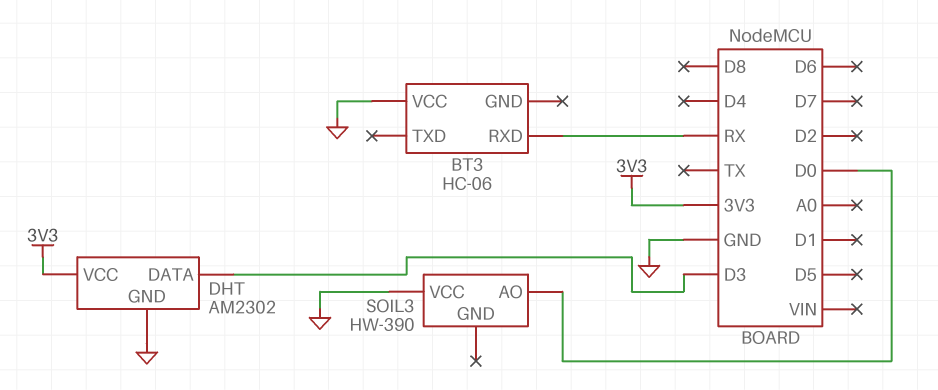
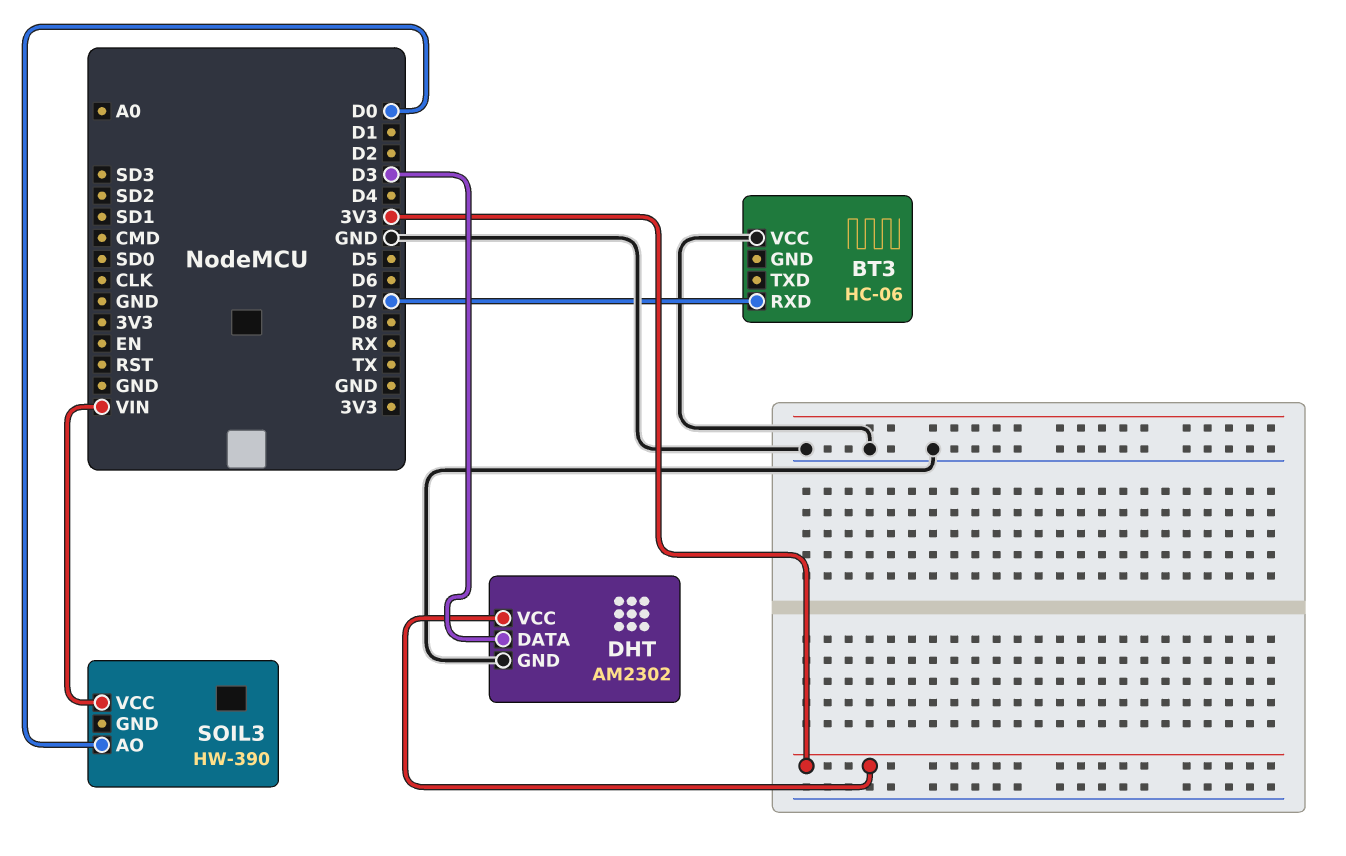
BT3 pin RXD: RX -> D7
SOIL3 pin VCC: GND -> VIN

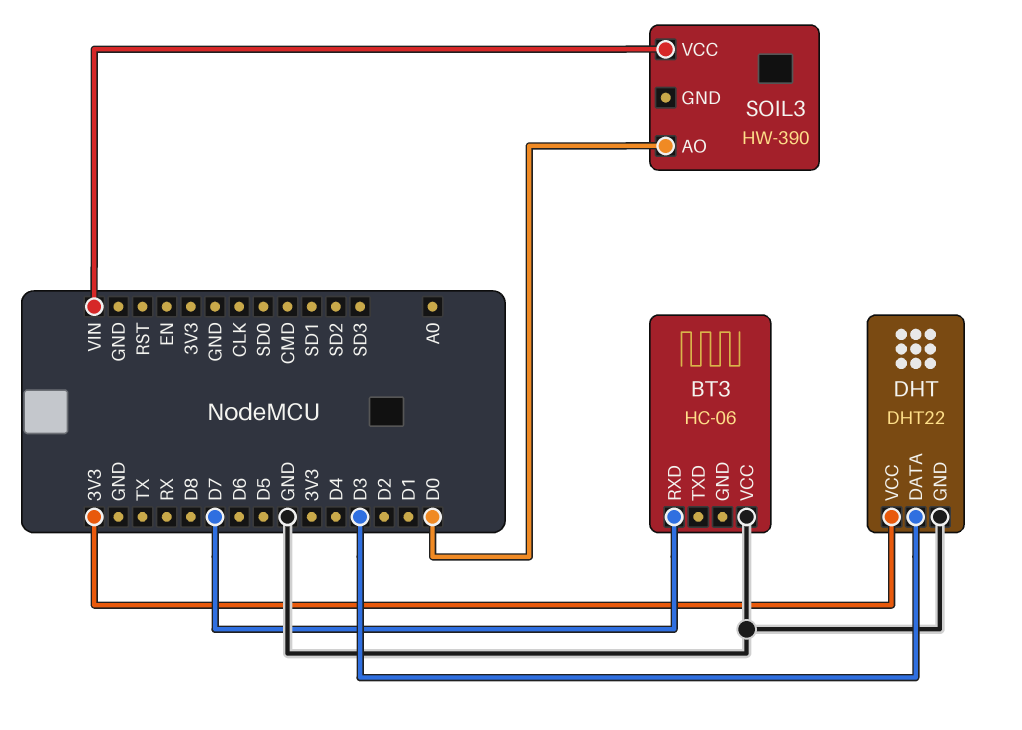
DHT: AM2302 -> DHT22

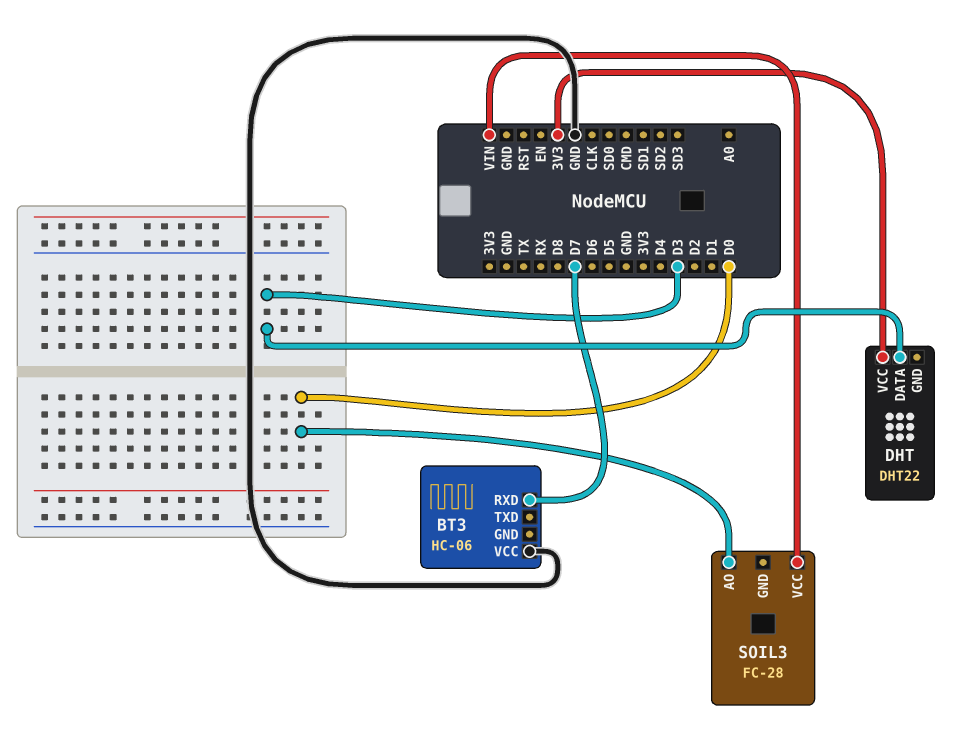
DHT pin GND: GND -> none
SOIL3: HW-390 -> FC-28

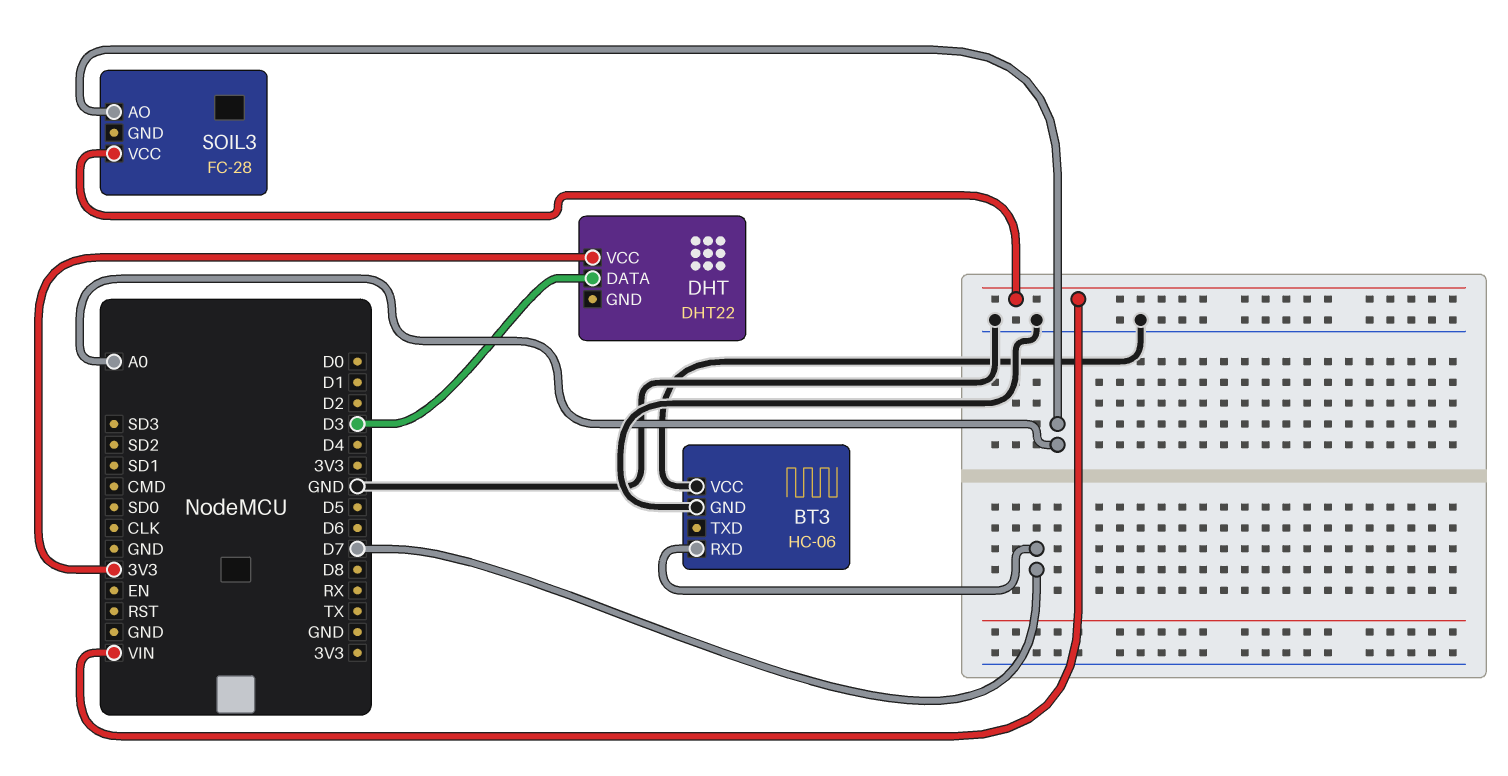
BT3 pin GND: none -> GND
SOIL3 pin AO: D0 -> A0

